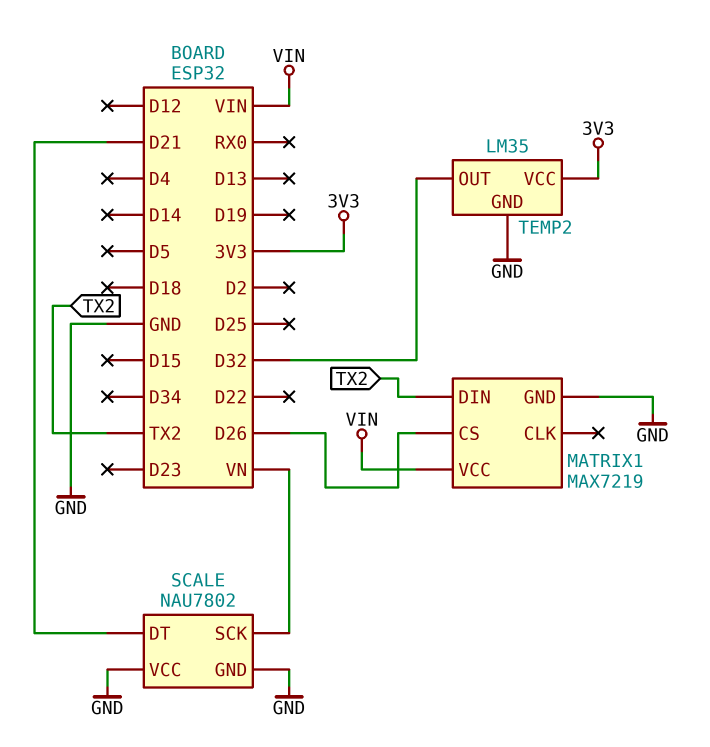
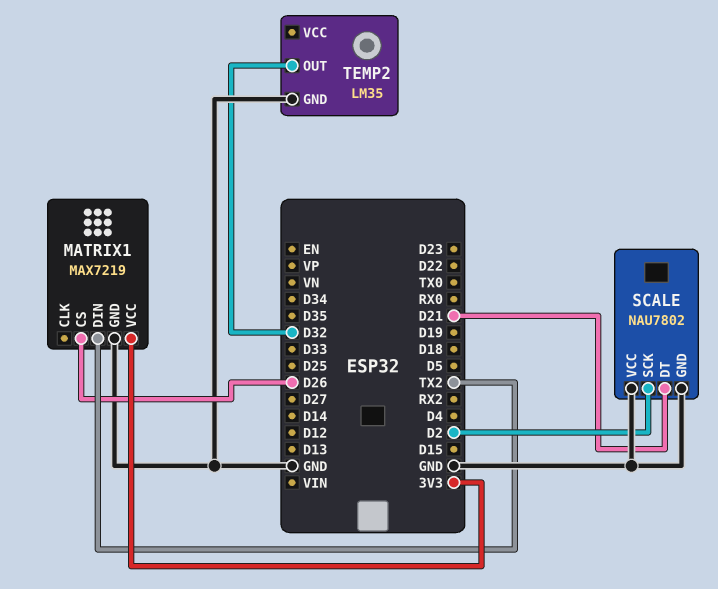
MATRIX1 pin VCC: VIN -> 3V3
SCALE pin SCK: VN -> D2
TEMP2 pin VCC: 3V3 -> none

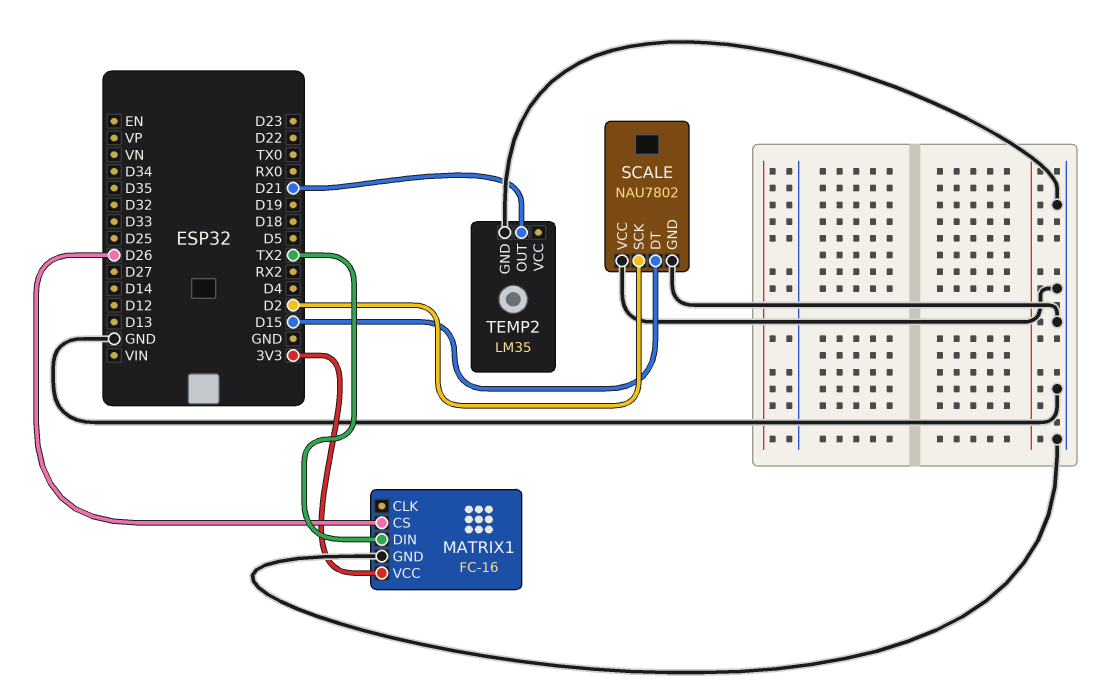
MATRIX1: MAX7219 -> FC-16
SCALE pin DT: D21 -> D15
TEMP2 pin OUT: D32 -> D21

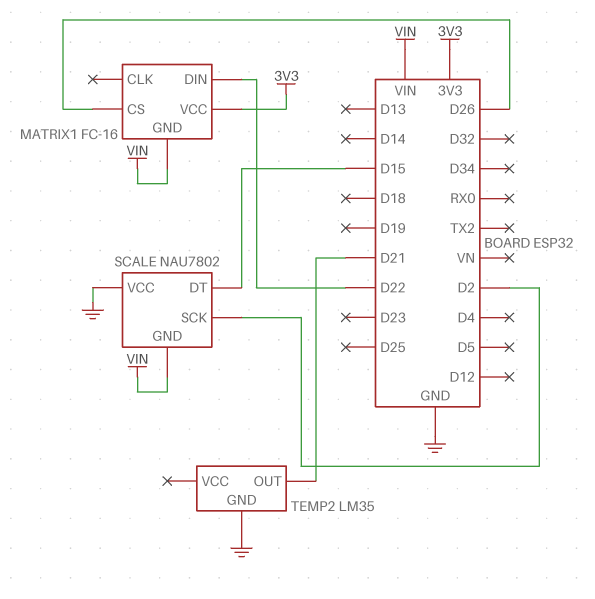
MATRIX1 pin DIN: TX2 -> D22
MATRIX1 pin GND: GND -> VIN
SCALE pin GND: GND -> VIN

